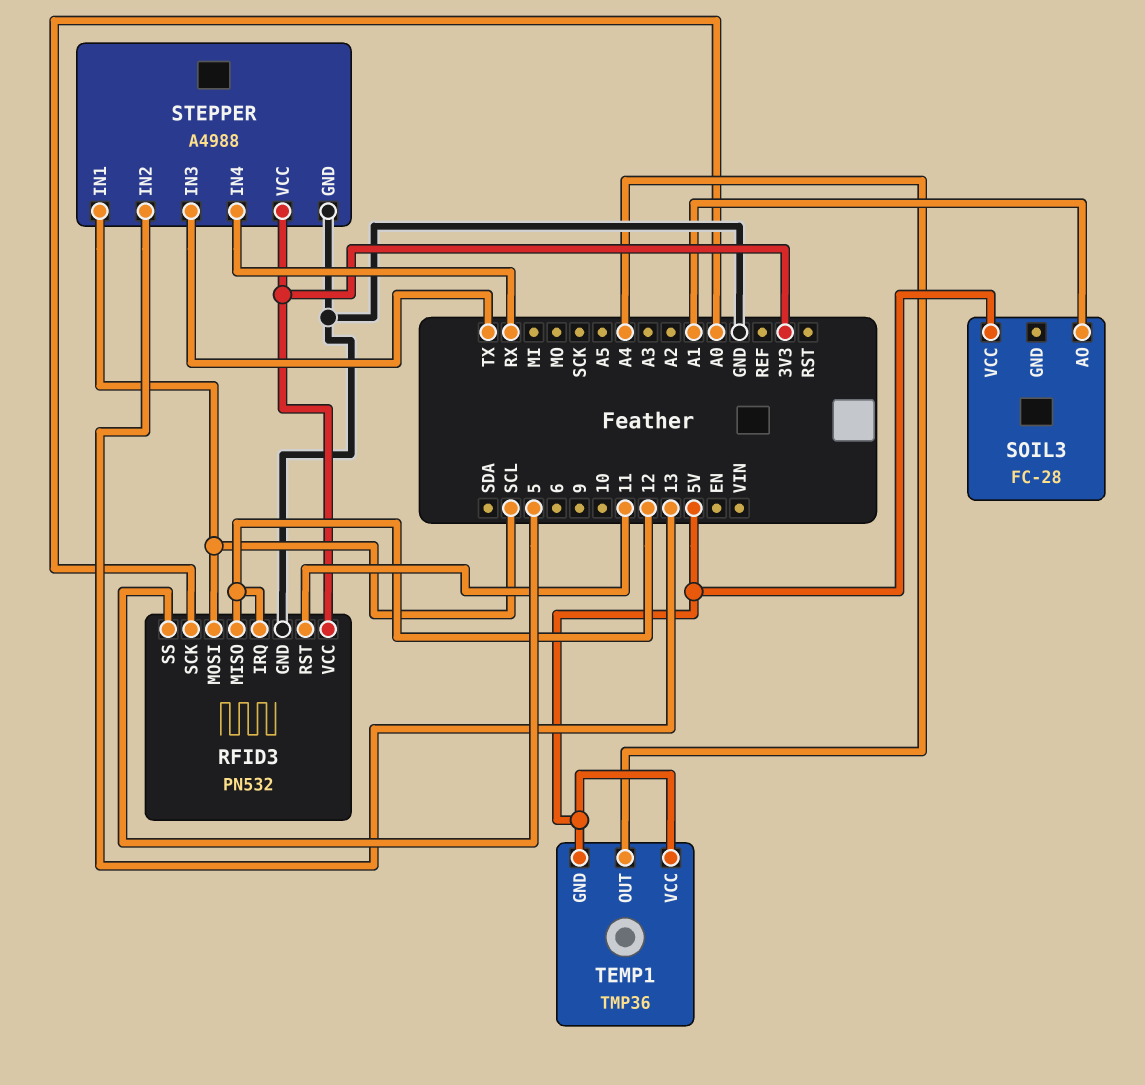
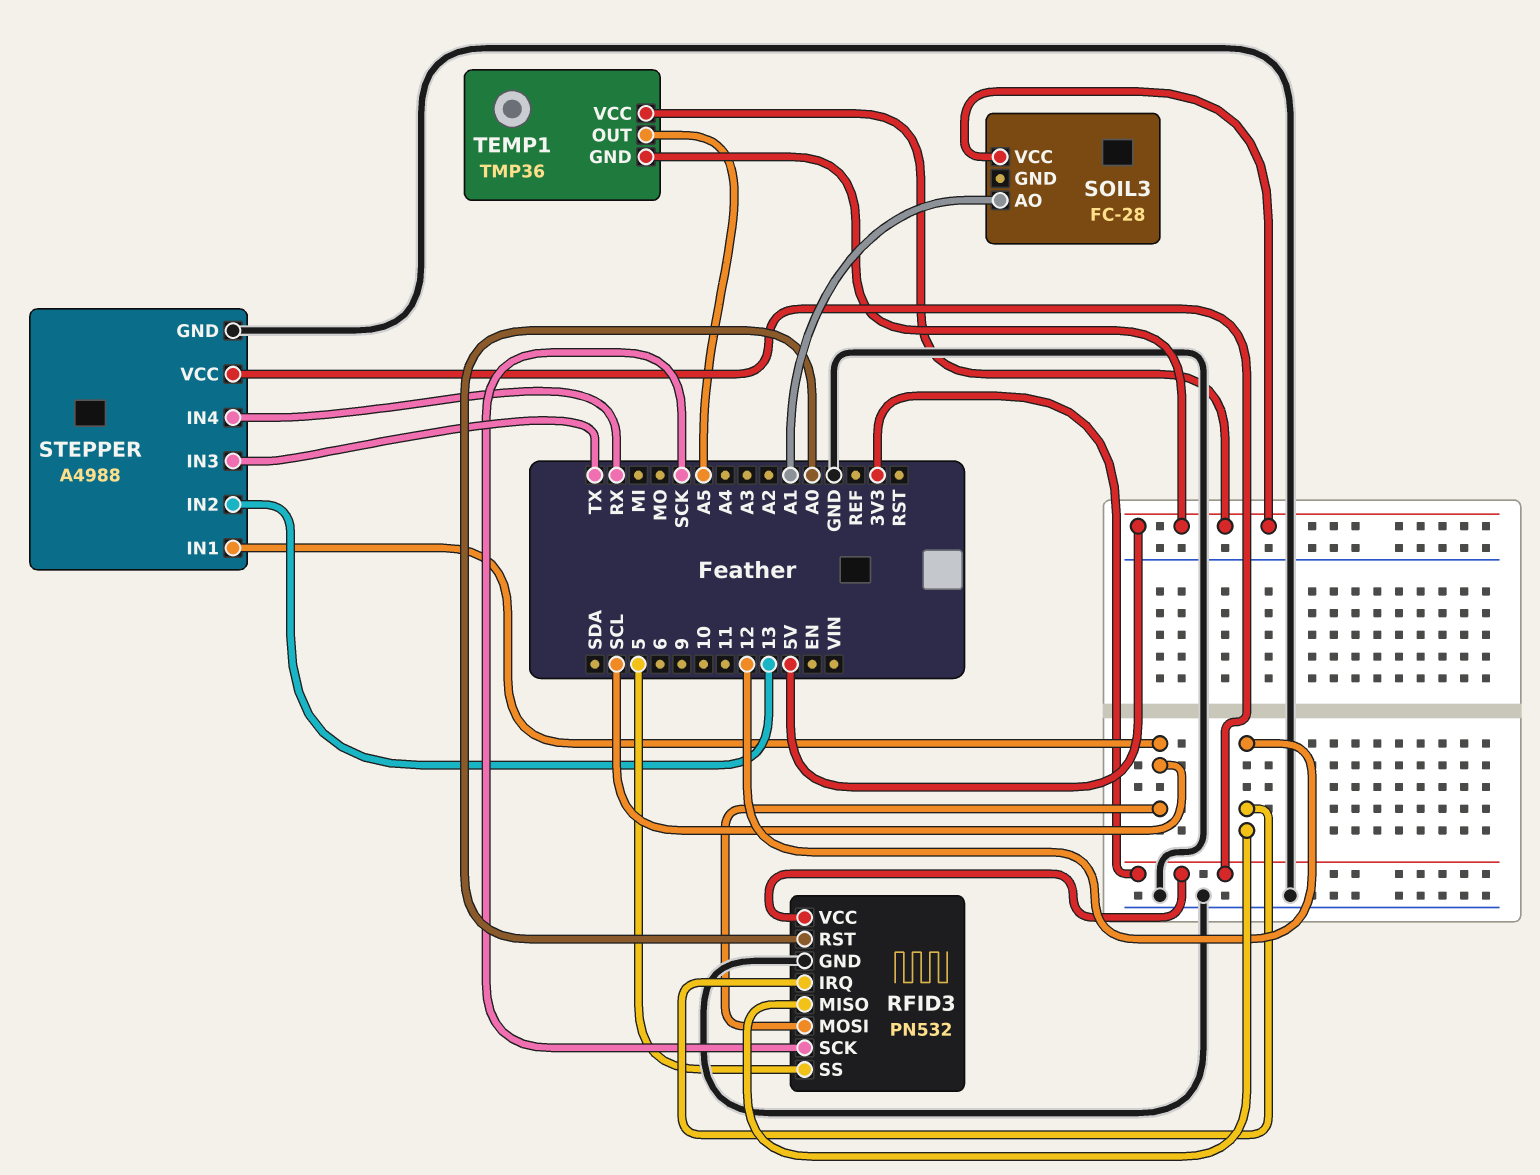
RFID3 pin RST: 11 -> A0
RFID3 pin SCK: A0 -> SCK
TEMP1 pin OUT: A4 -> A5

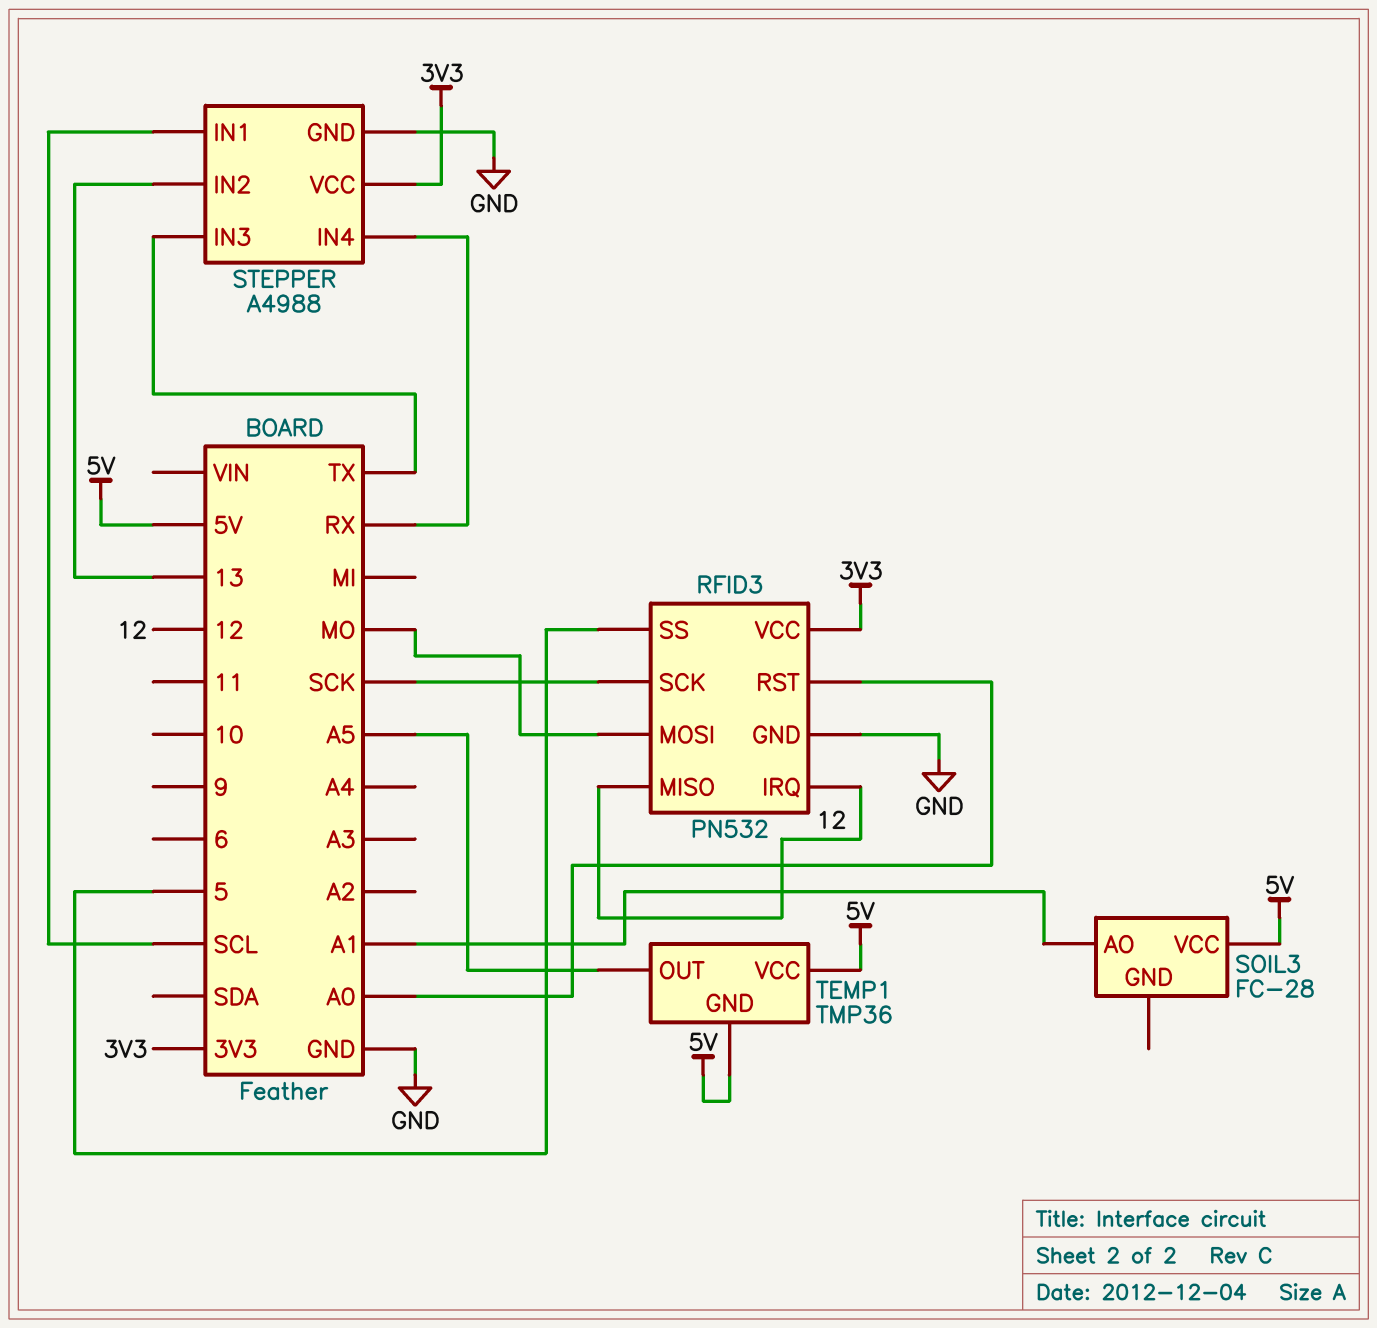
RFID3 pin MOSI: SCL -> MO

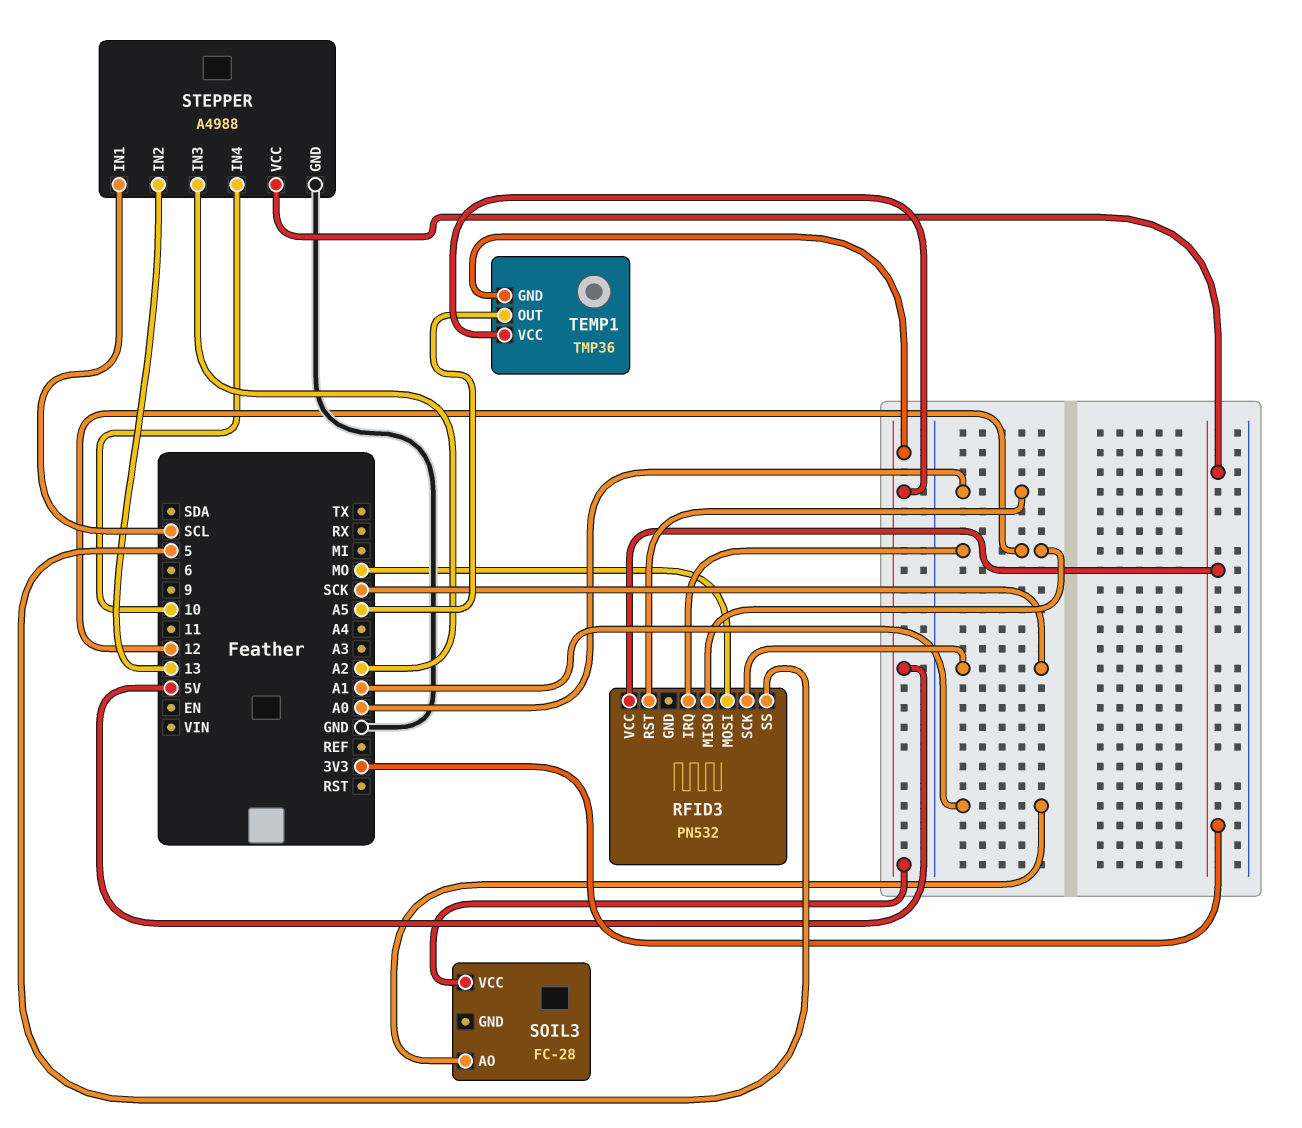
RFID3 pin GND: GND -> none
STEPPER pin IN3: TX -> A2
STEPPER pin IN4: RX -> 10

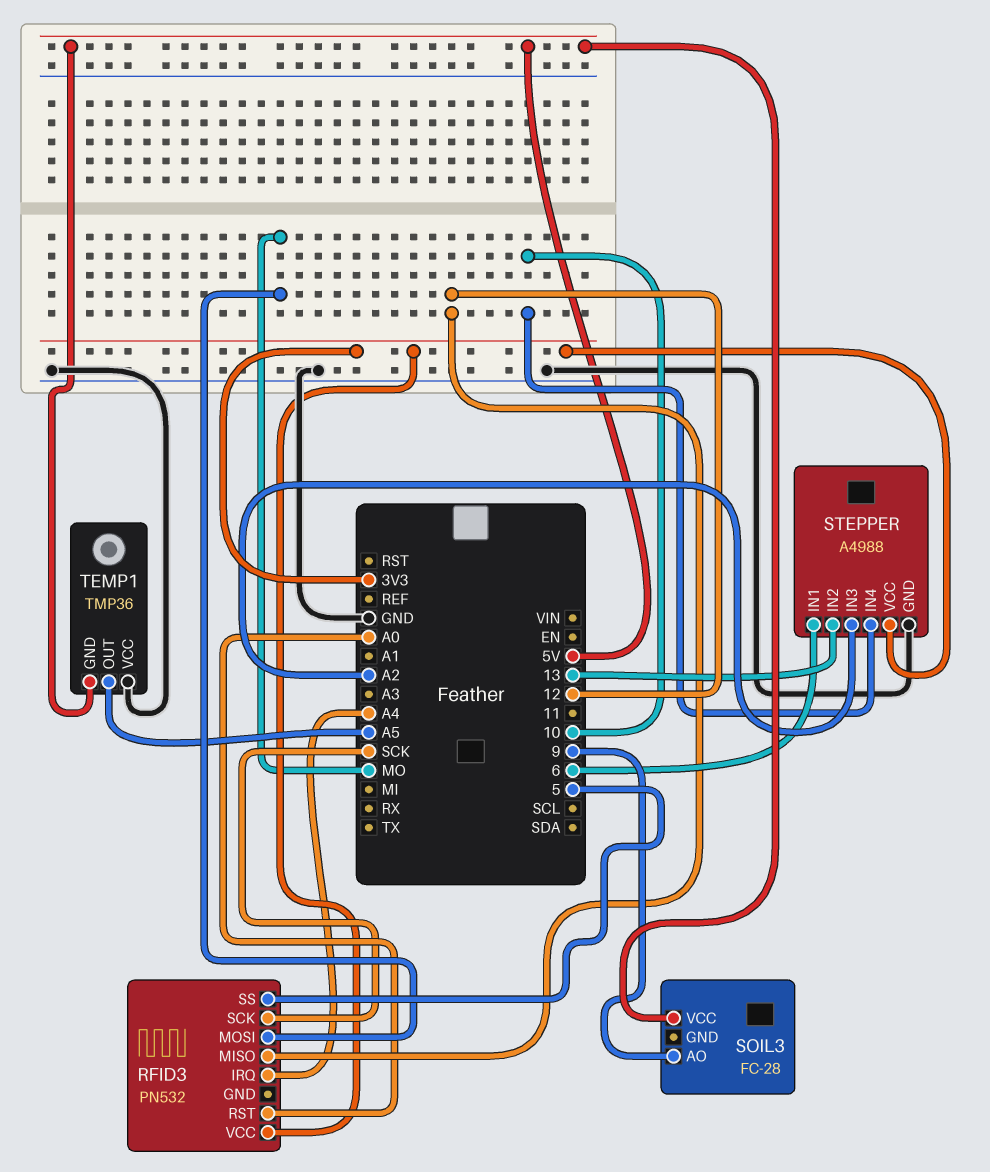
RFID3 pin IRQ: 12 -> A4
SOIL3 pin AO: A1 -> 9
STEPPER pin IN1: SCL -> 6
TEMP1 pin VCC: 5V -> GND

